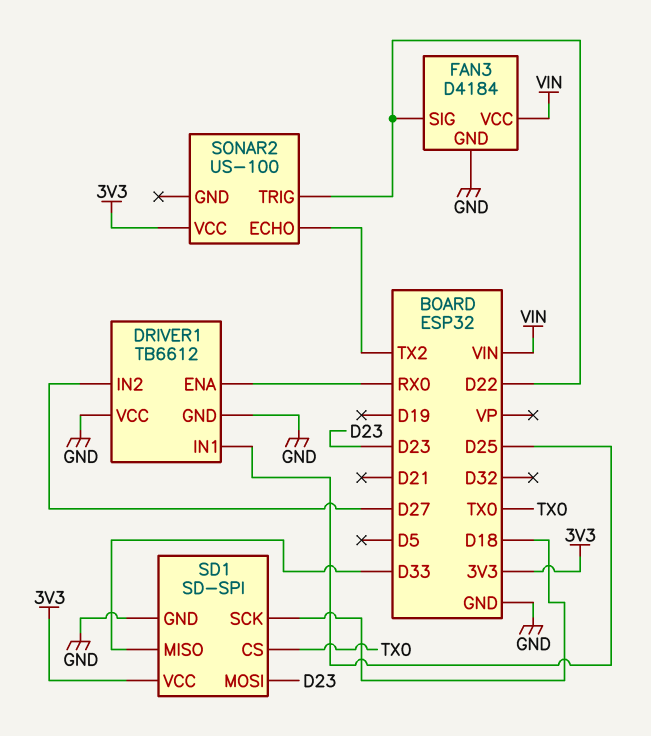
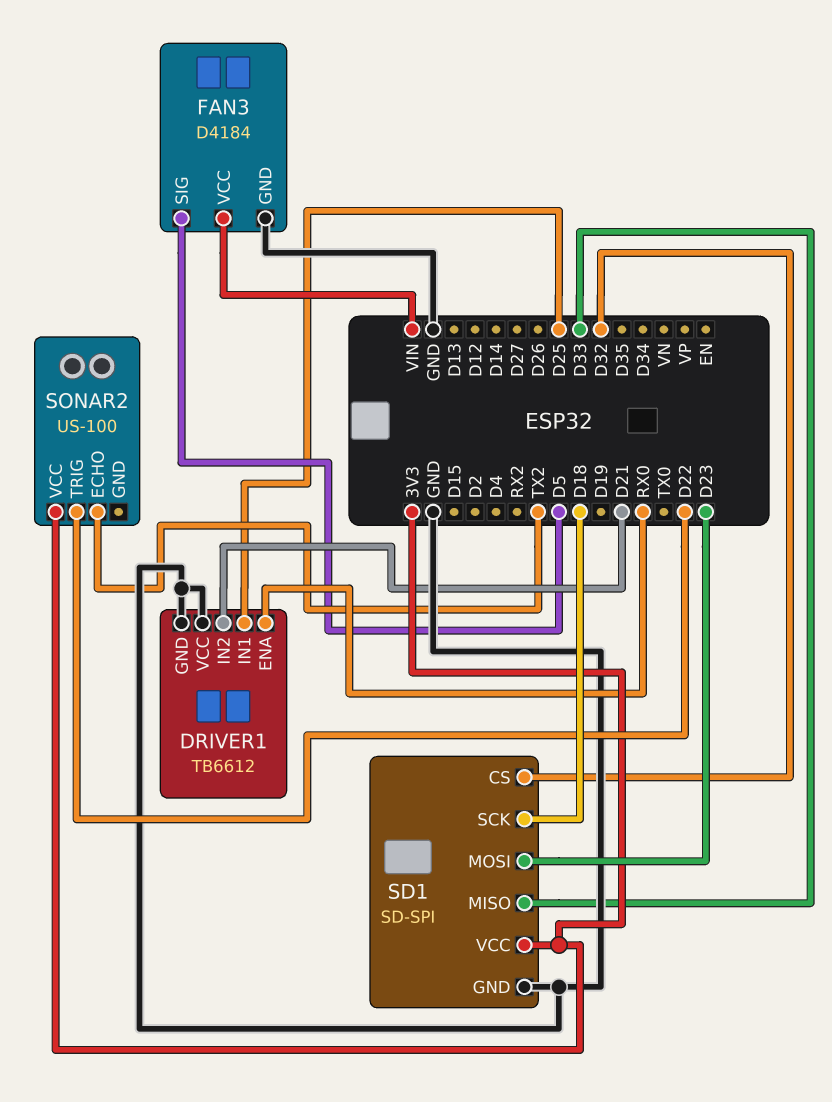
DRIVER1 pin IN2: D27 -> D21
FAN3 pin SIG: D22 -> D5
SD1 pin CS: TX0 -> D32

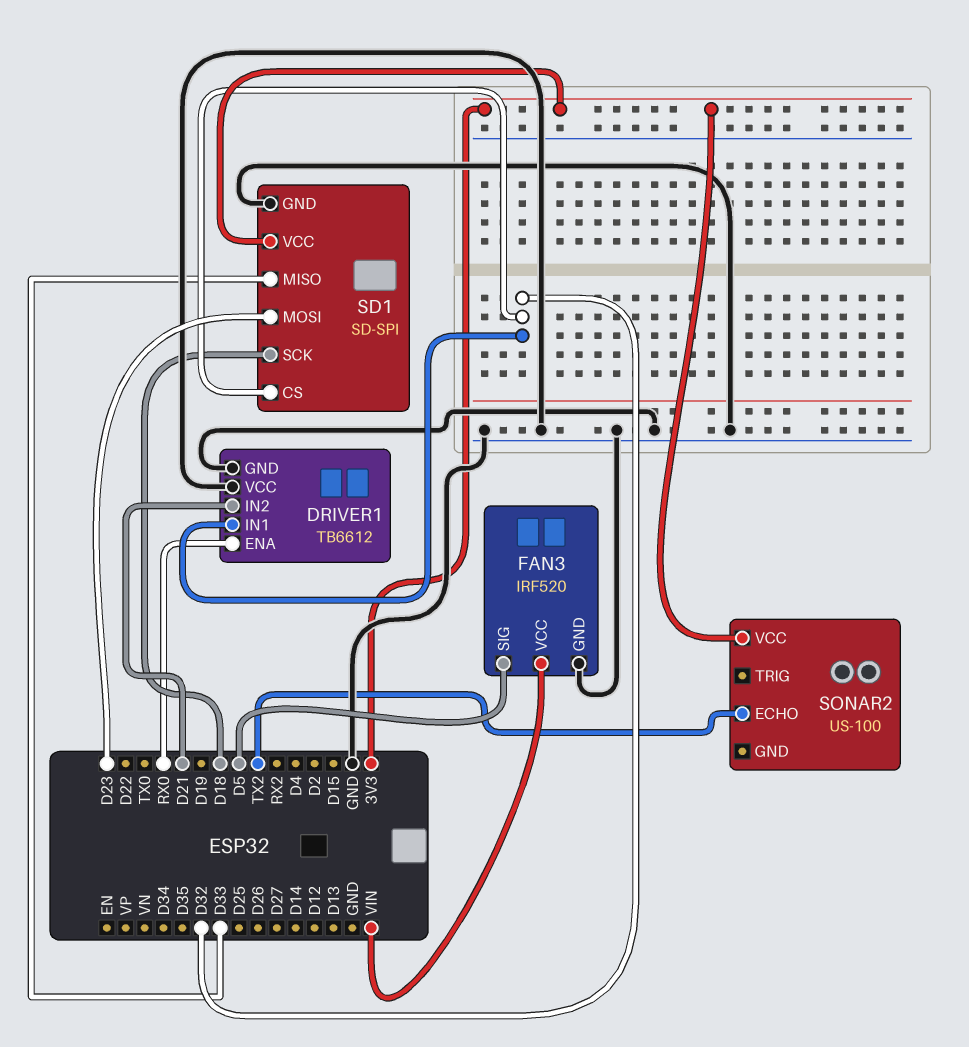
DRIVER1 pin IN1: D25 -> D32
FAN3: D4184 -> IRF520
SONAR2 pin TRIG: D22 -> none

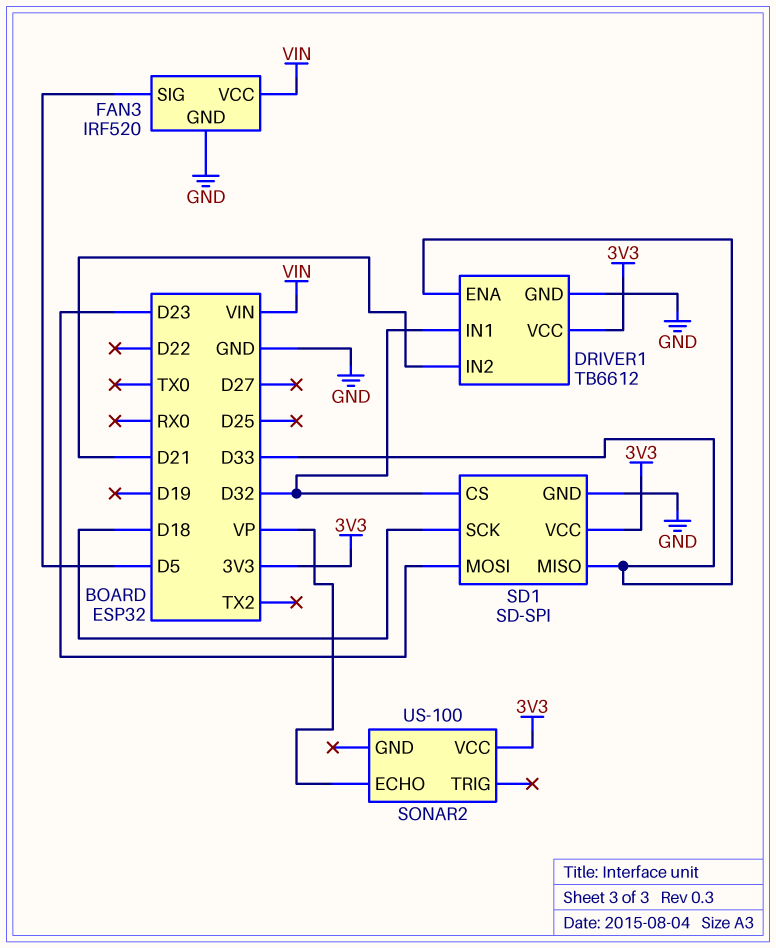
DRIVER1 pin ENA: RX0 -> D33
DRIVER1 pin VCC: GND -> 3V3
SONAR2 pin ECHO: TX2 -> VP

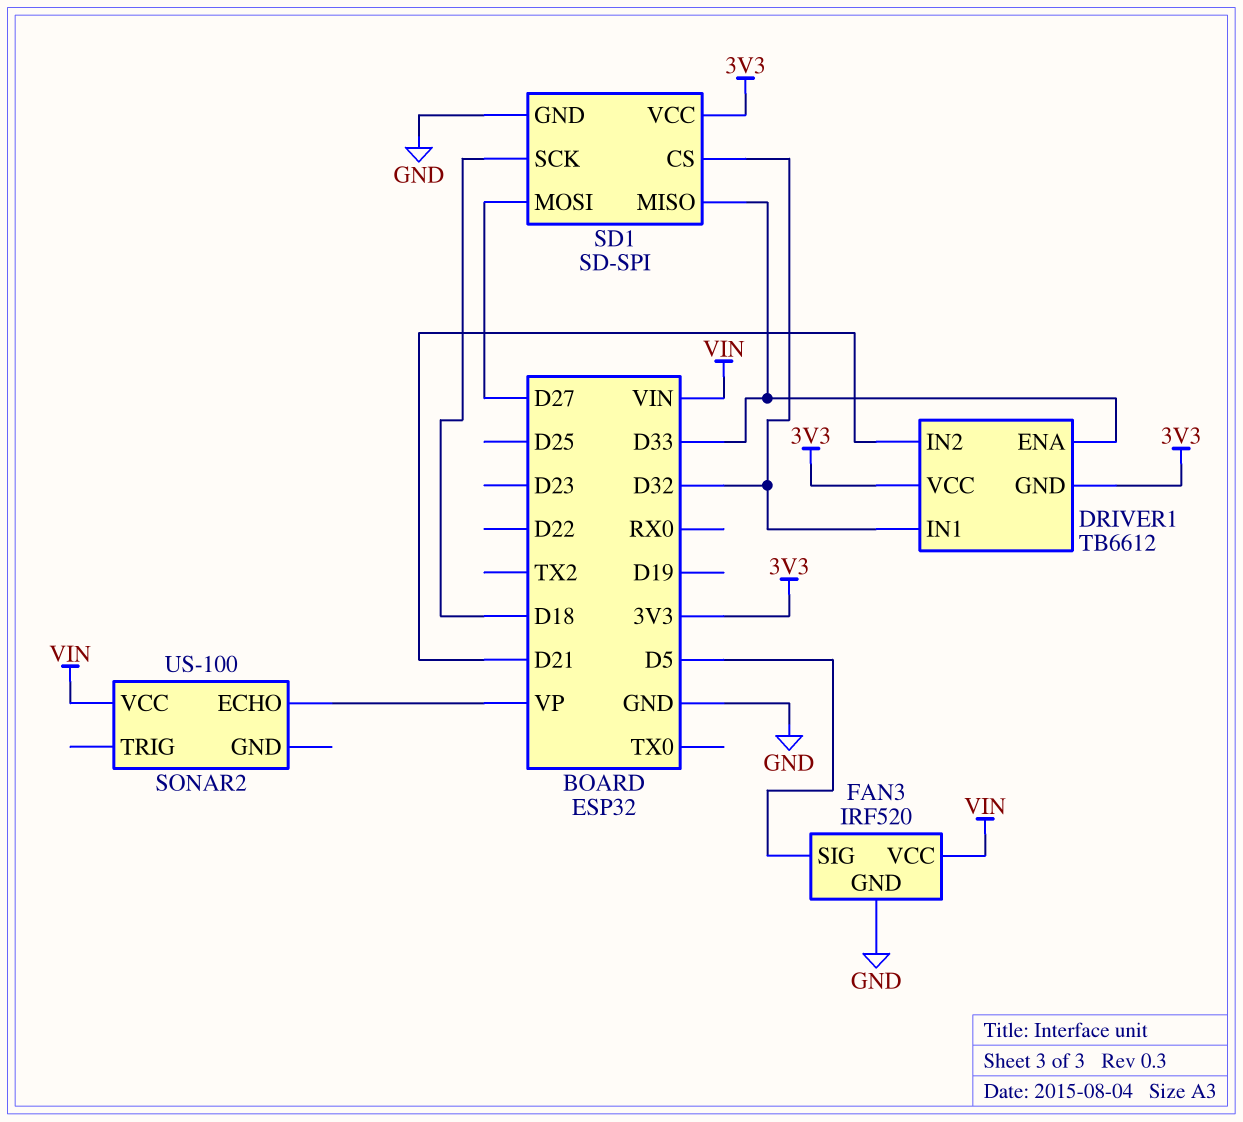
DRIVER1 pin GND: GND -> 3V3
SD1 pin MOSI: D23 -> D27
SONAR2 pin VCC: 3V3 -> VIN

